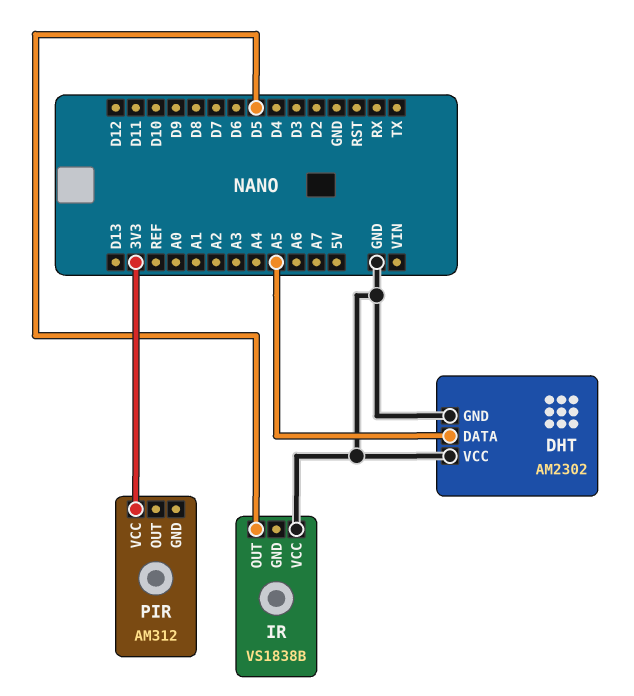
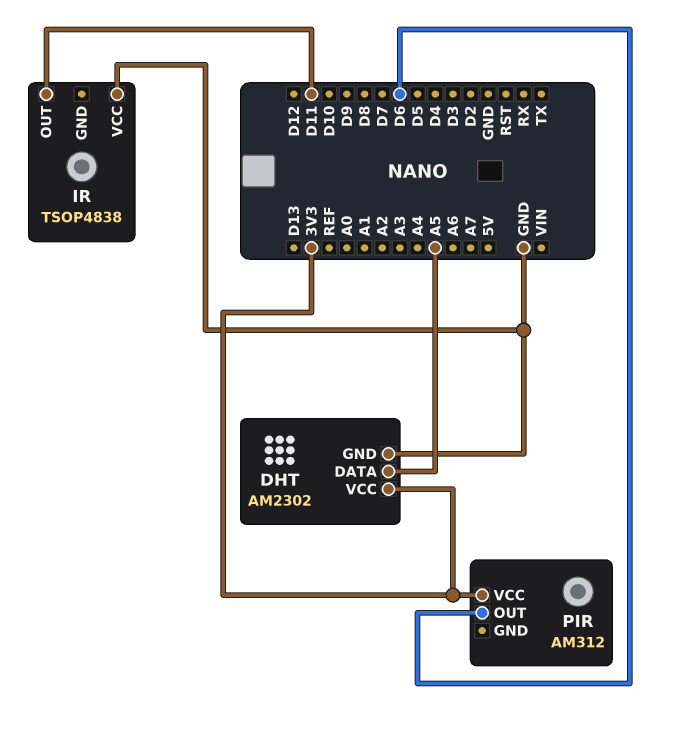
DHT pin VCC: GND -> 3V3
IR: VS1838B -> TSOP4838
IR pin OUT: D5 -> D11
PIR pin OUT: none -> D6

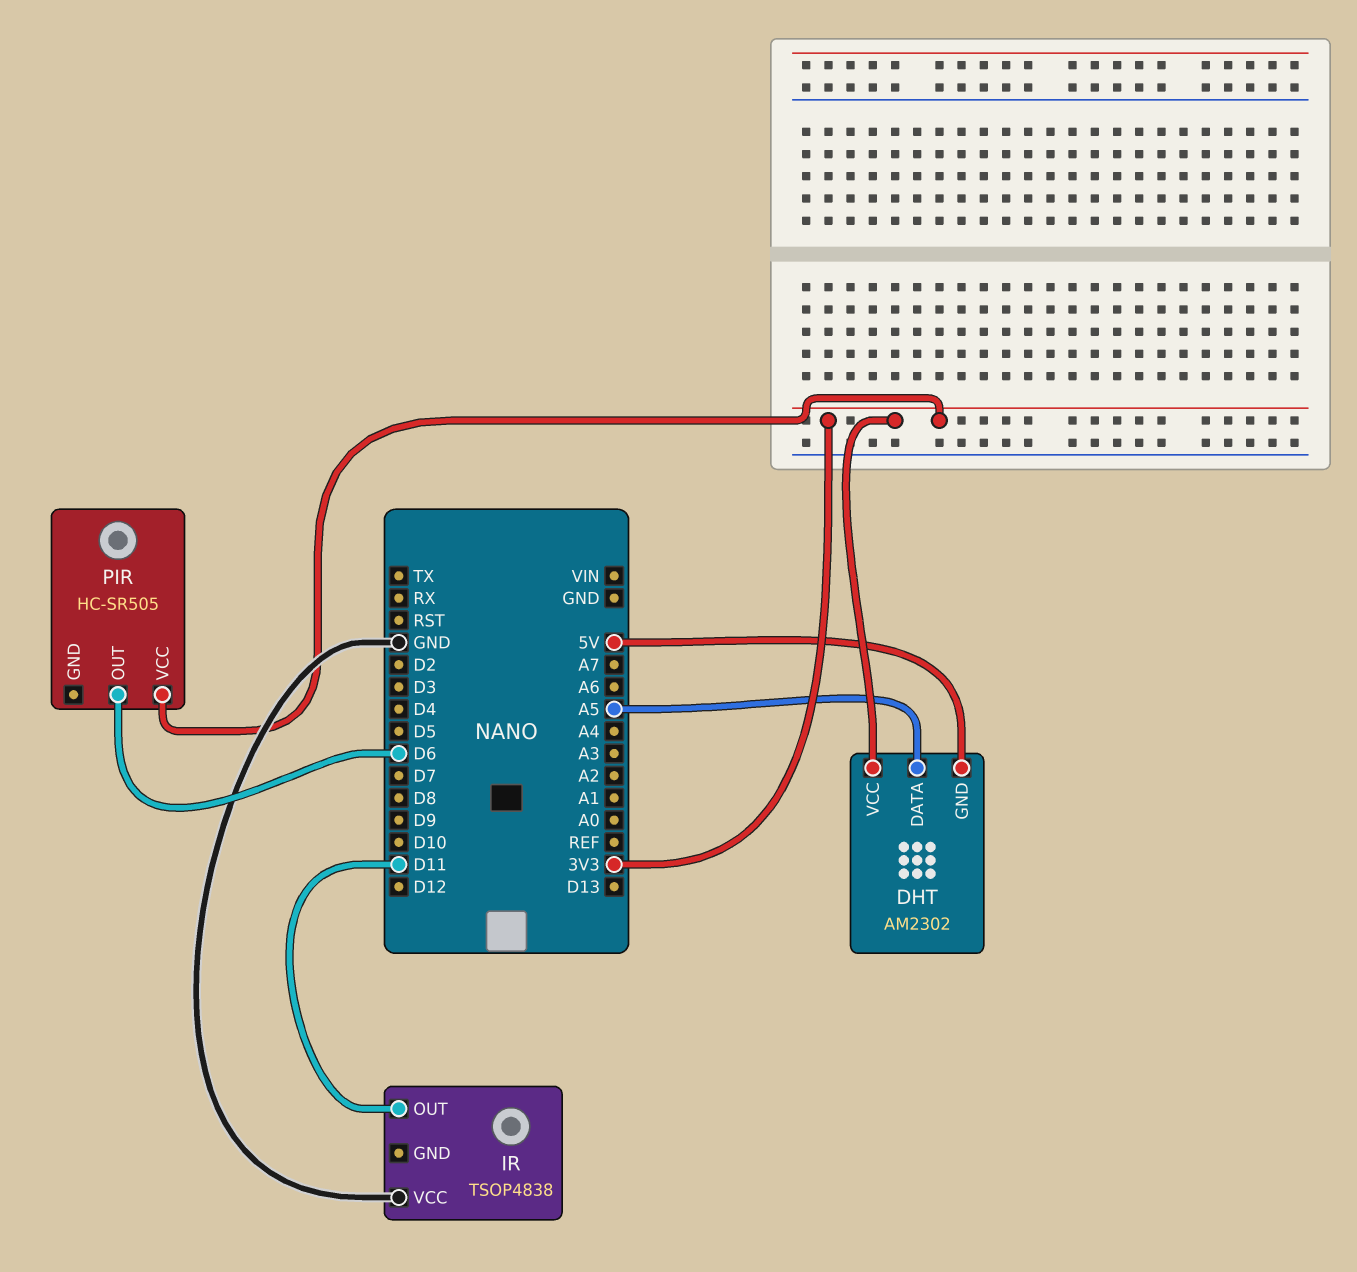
DHT pin GND: GND -> 5V
PIR: AM312 -> HC-SR505

